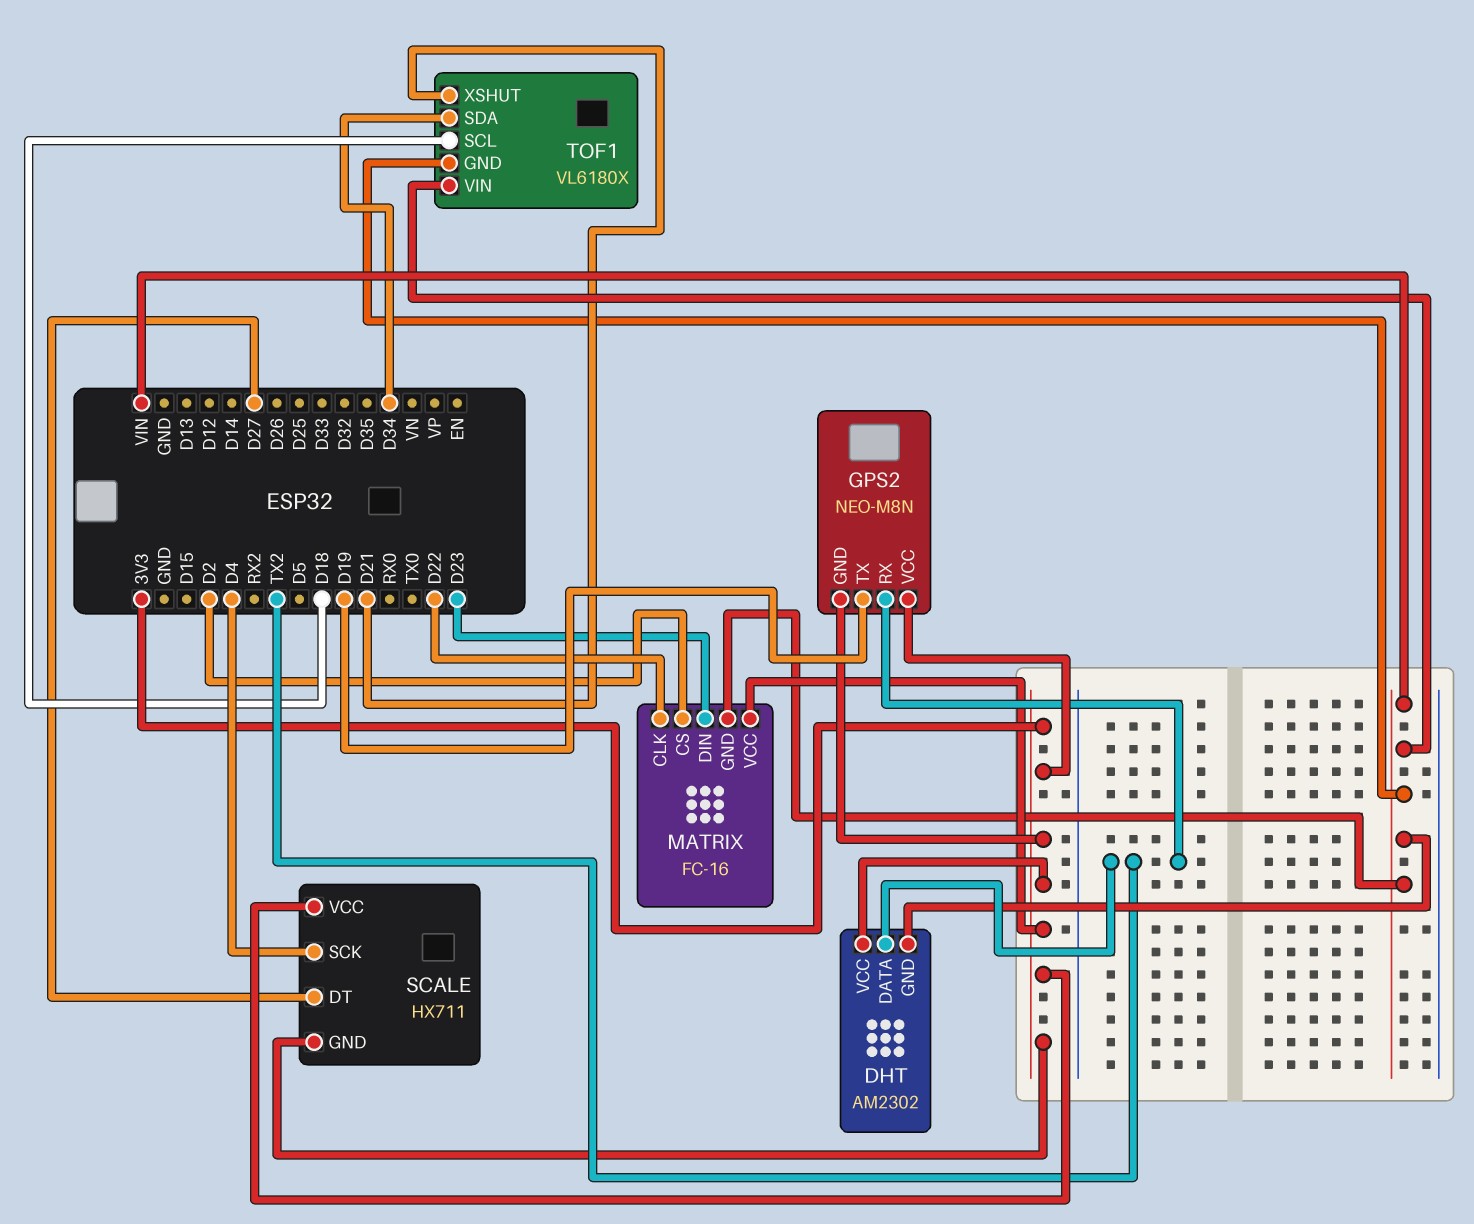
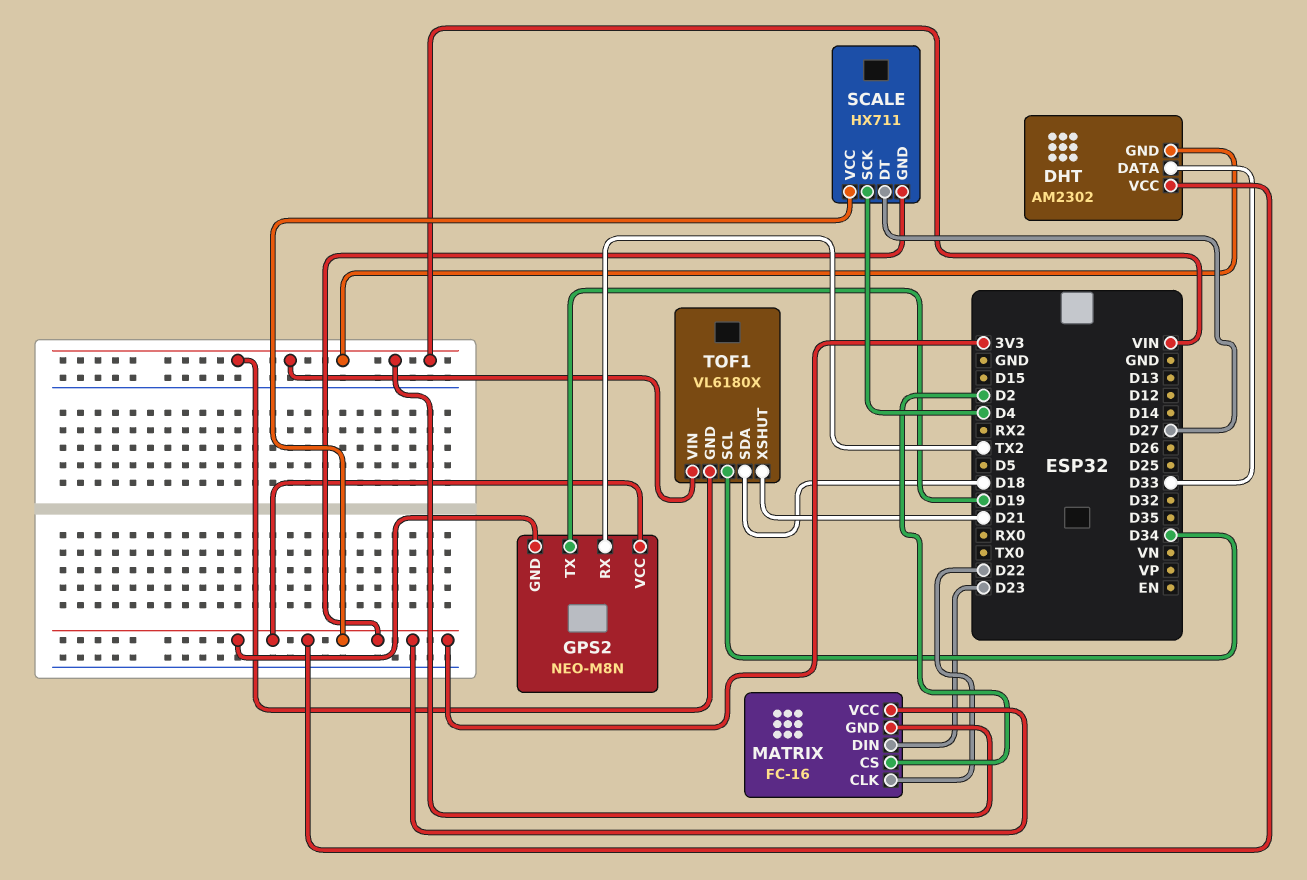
DHT pin DATA: TX2 -> D33
TOF1 pin SCL: D18 -> D34
TOF1 pin SDA: D34 -> D18

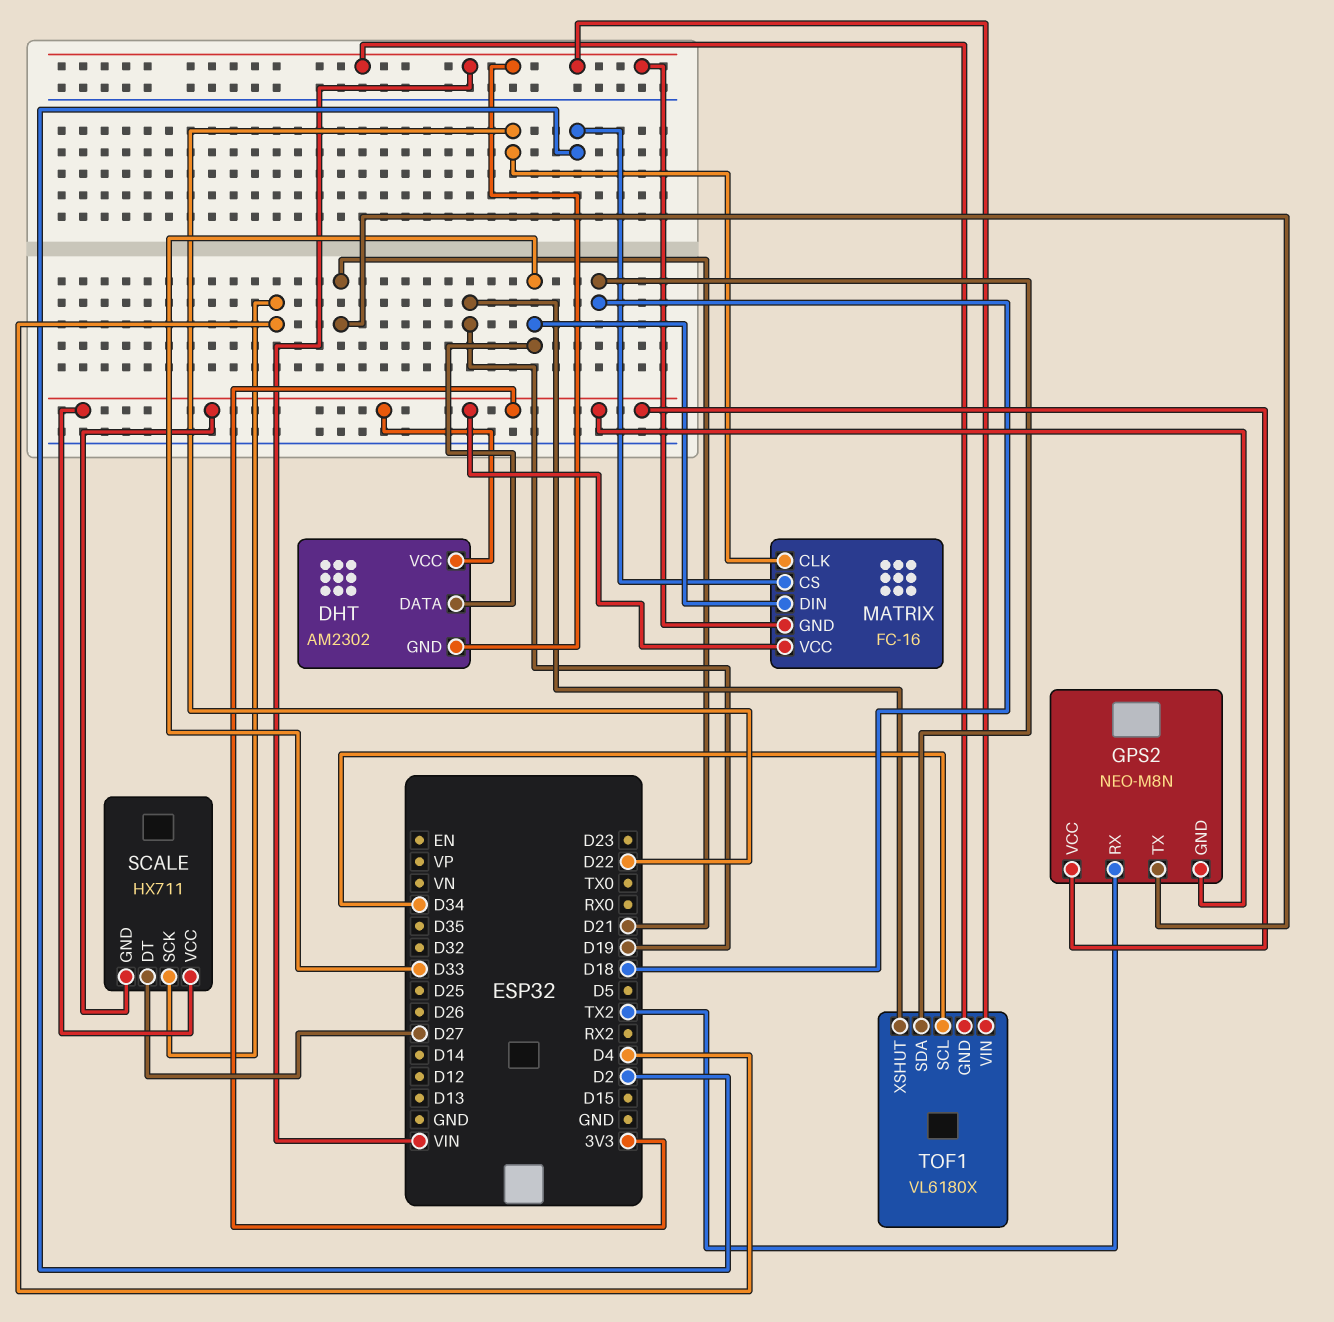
GPS2 pin TX: D19 -> D21
MATRIX pin DIN: D23 -> D33
TOF1 pin XSHUT: D21 -> D19

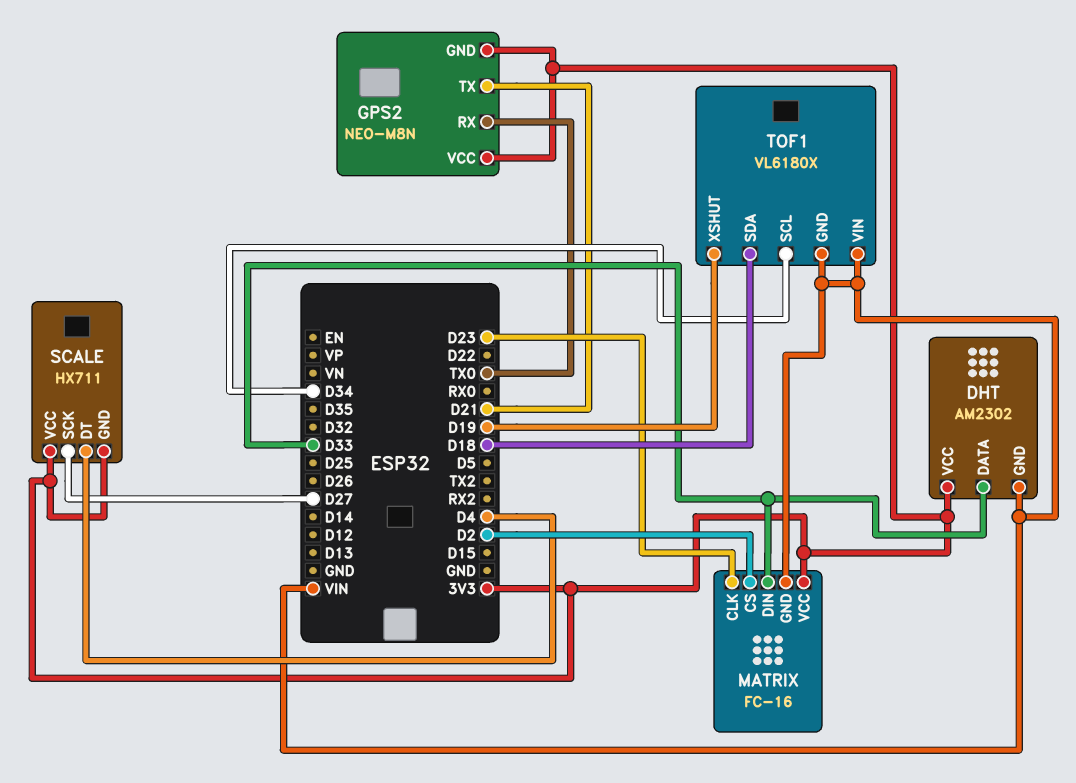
GPS2 pin RX: TX2 -> TX0
MATRIX pin CLK: D22 -> D23
SCALE pin DT: D27 -> D4
SCALE pin SCK: D4 -> D27

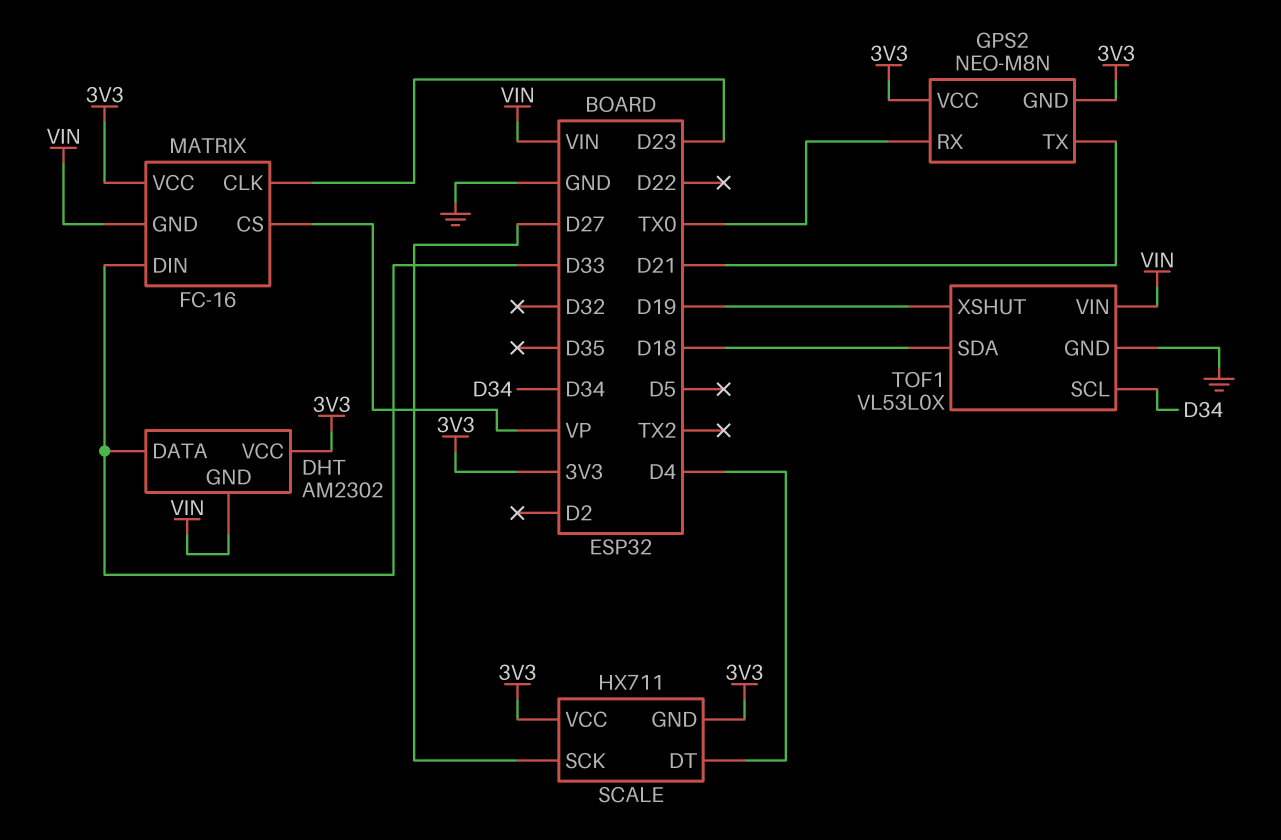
MATRIX pin CS: D2 -> VP
TOF1: VL6180X -> VL53L0X
TOF1 pin GND: VIN -> GND

